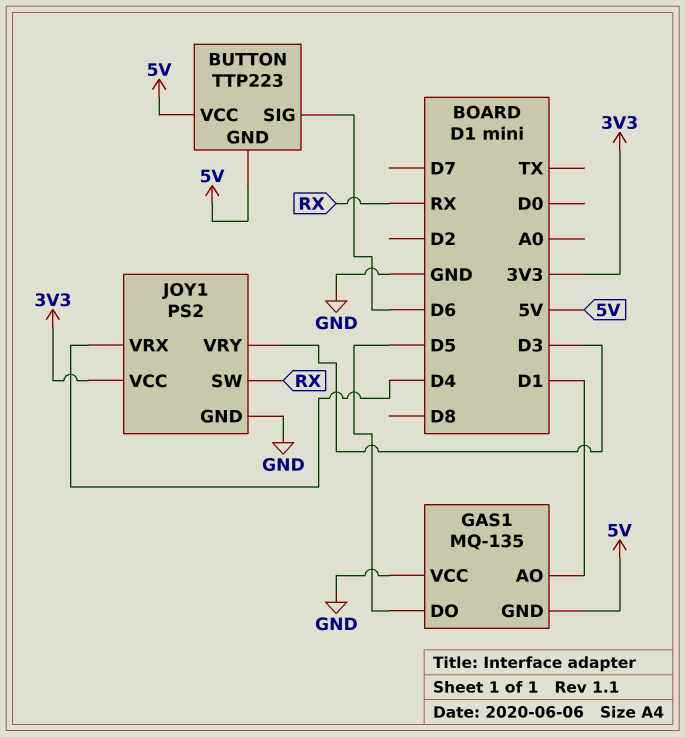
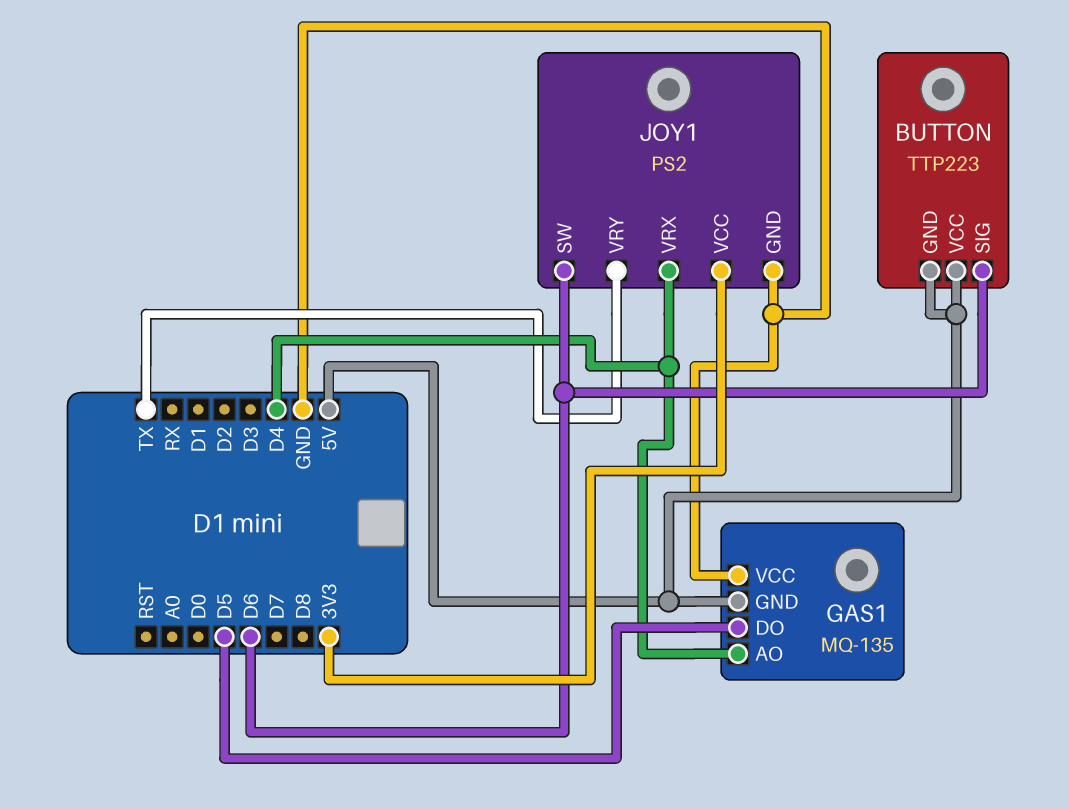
GAS1 pin AO: D1 -> D4
JOY1 pin SW: RX -> D6
JOY1 pin VRY: D3 -> TX

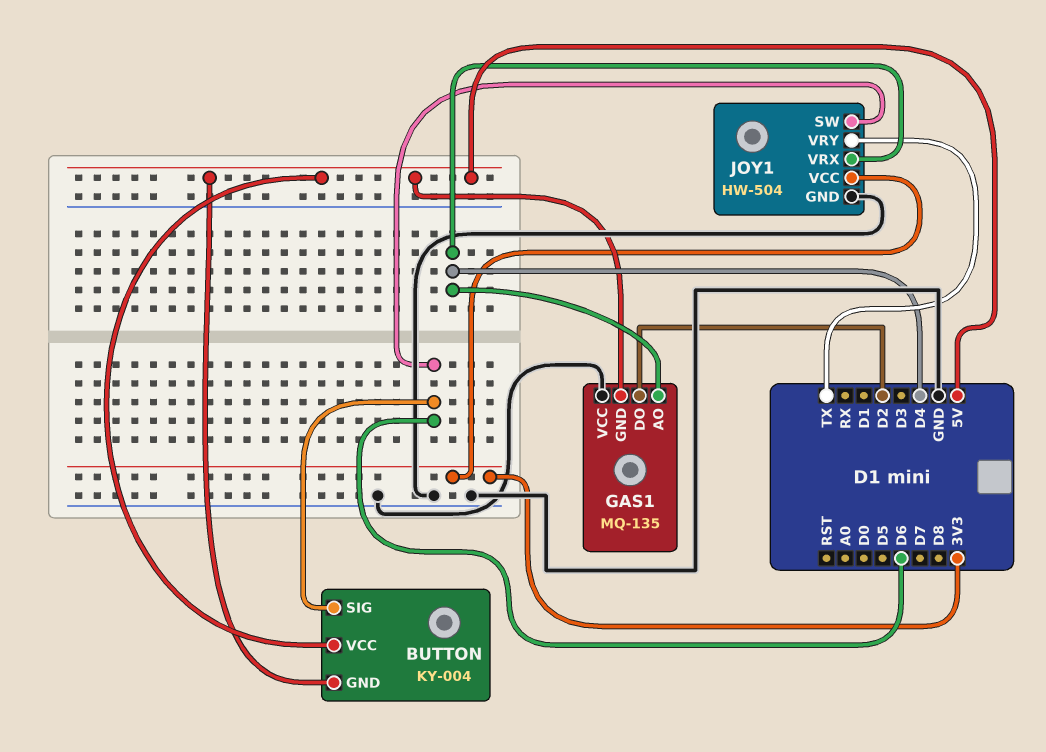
BUTTON: TTP223 -> KY-004
GAS1 pin DO: D5 -> D2
JOY1: PS2 -> HW-504

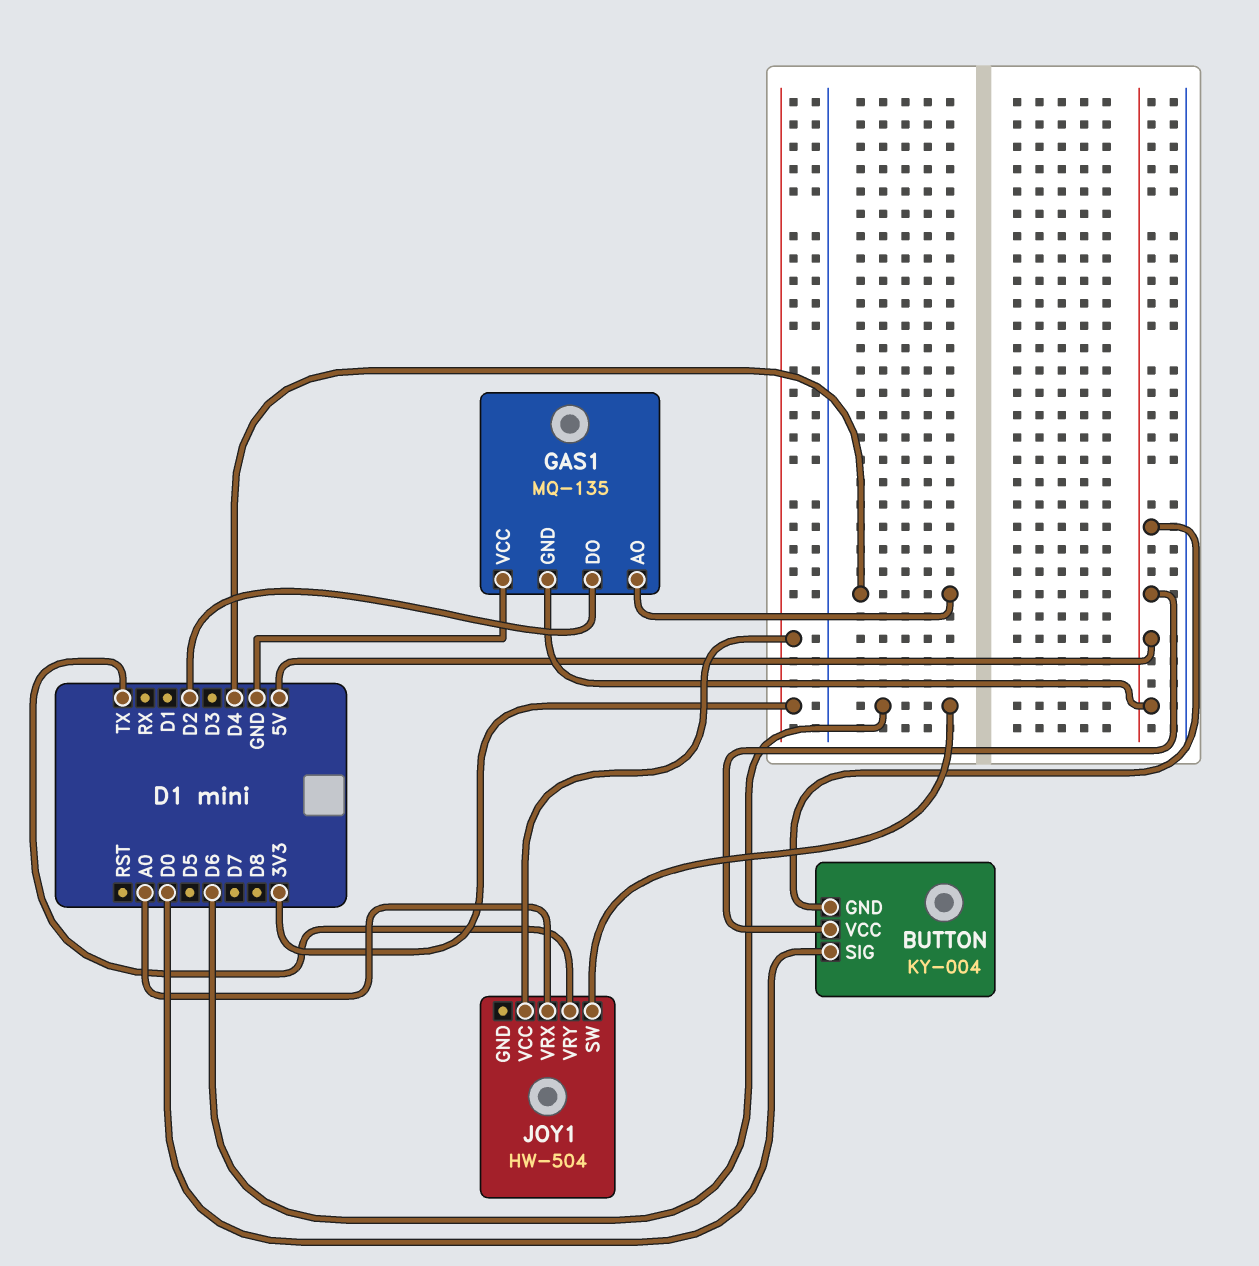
BUTTON pin SIG: D6 -> D0
JOY1 pin GND: GND -> none
JOY1 pin VRX: D4 -> A0

